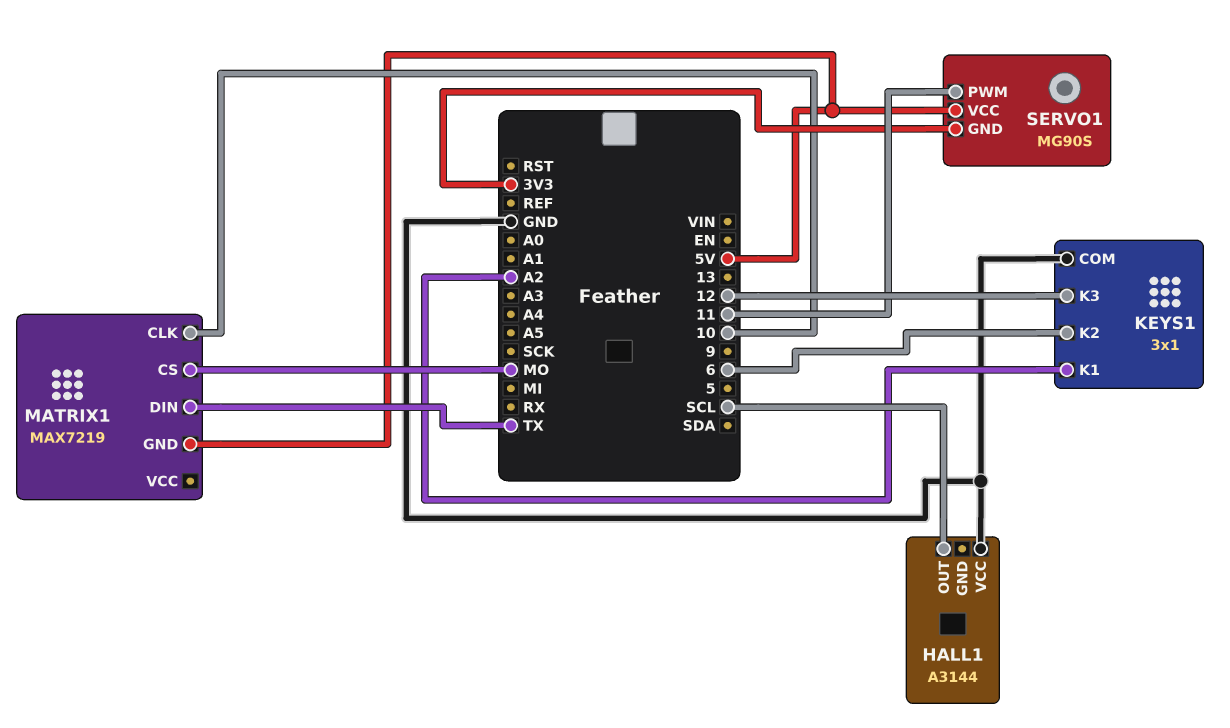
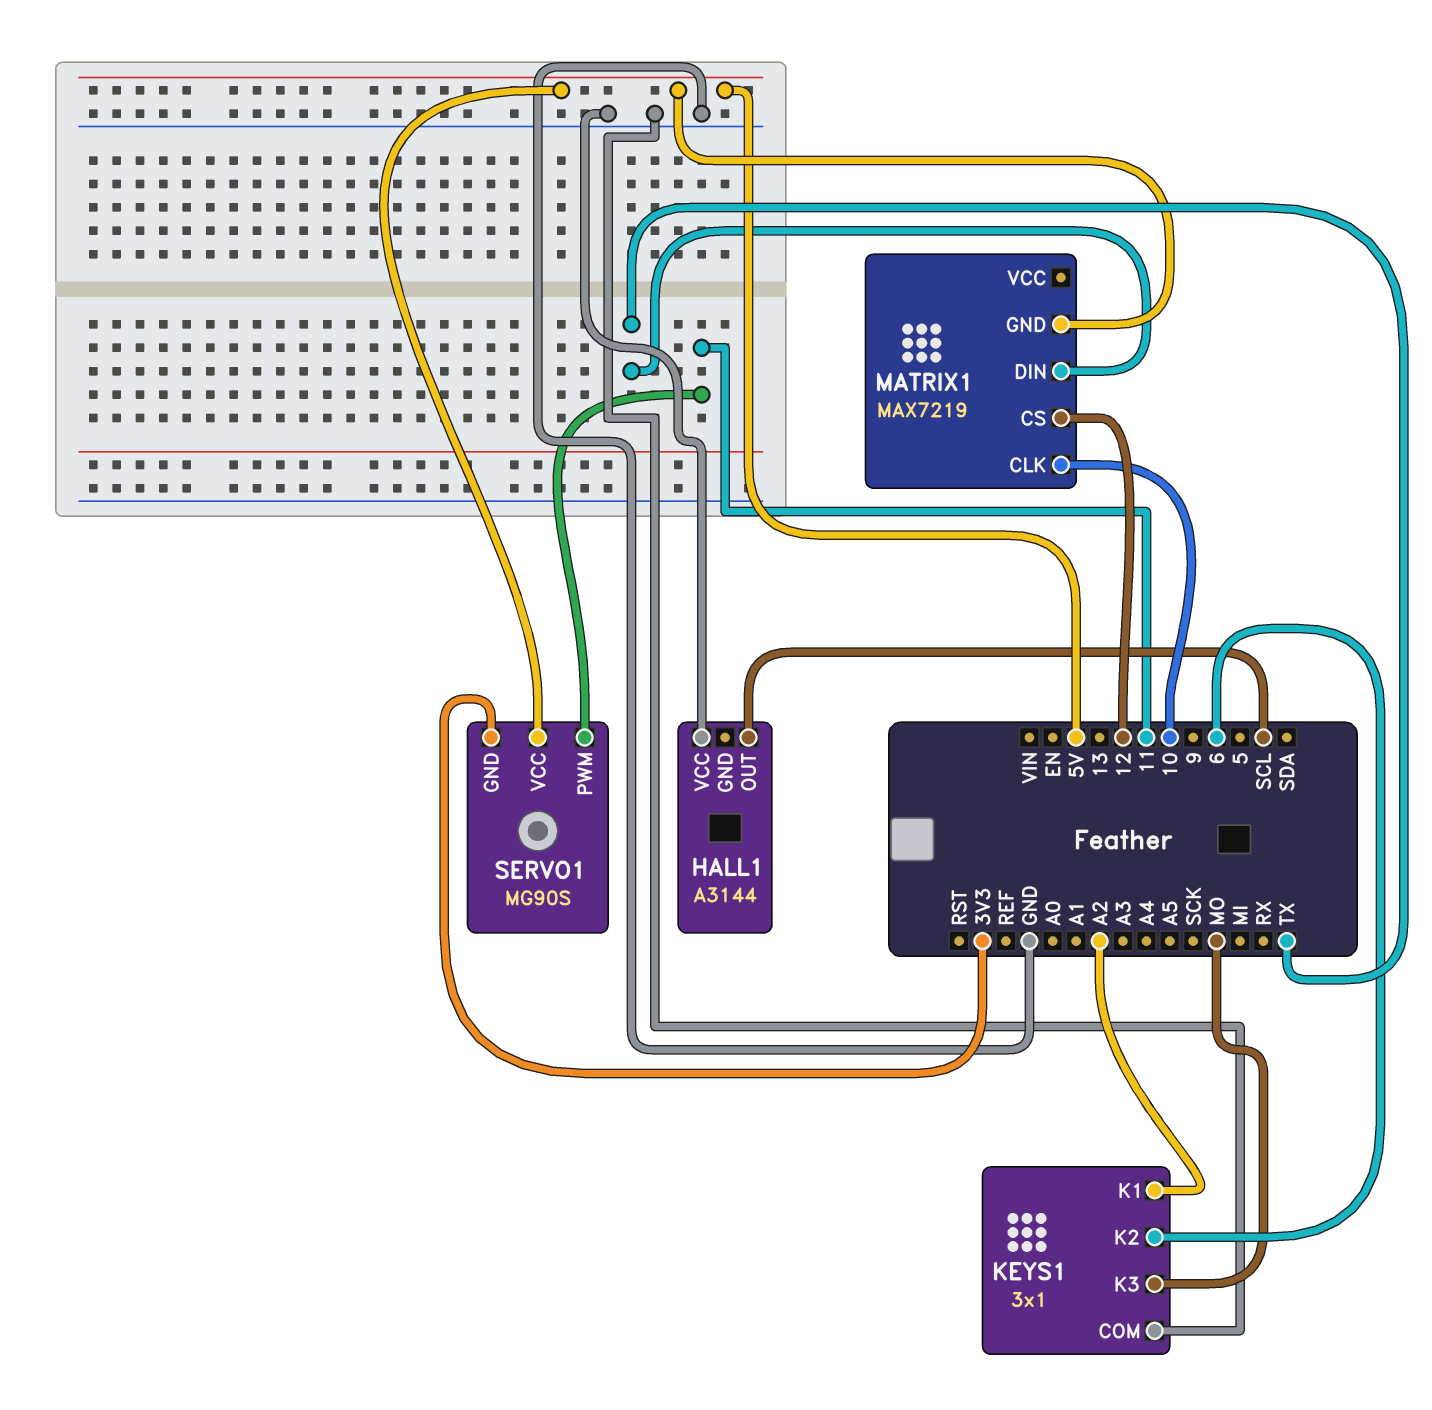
KEYS1 pin K3: 12 -> MO
MATRIX1 pin CS: MO -> 12

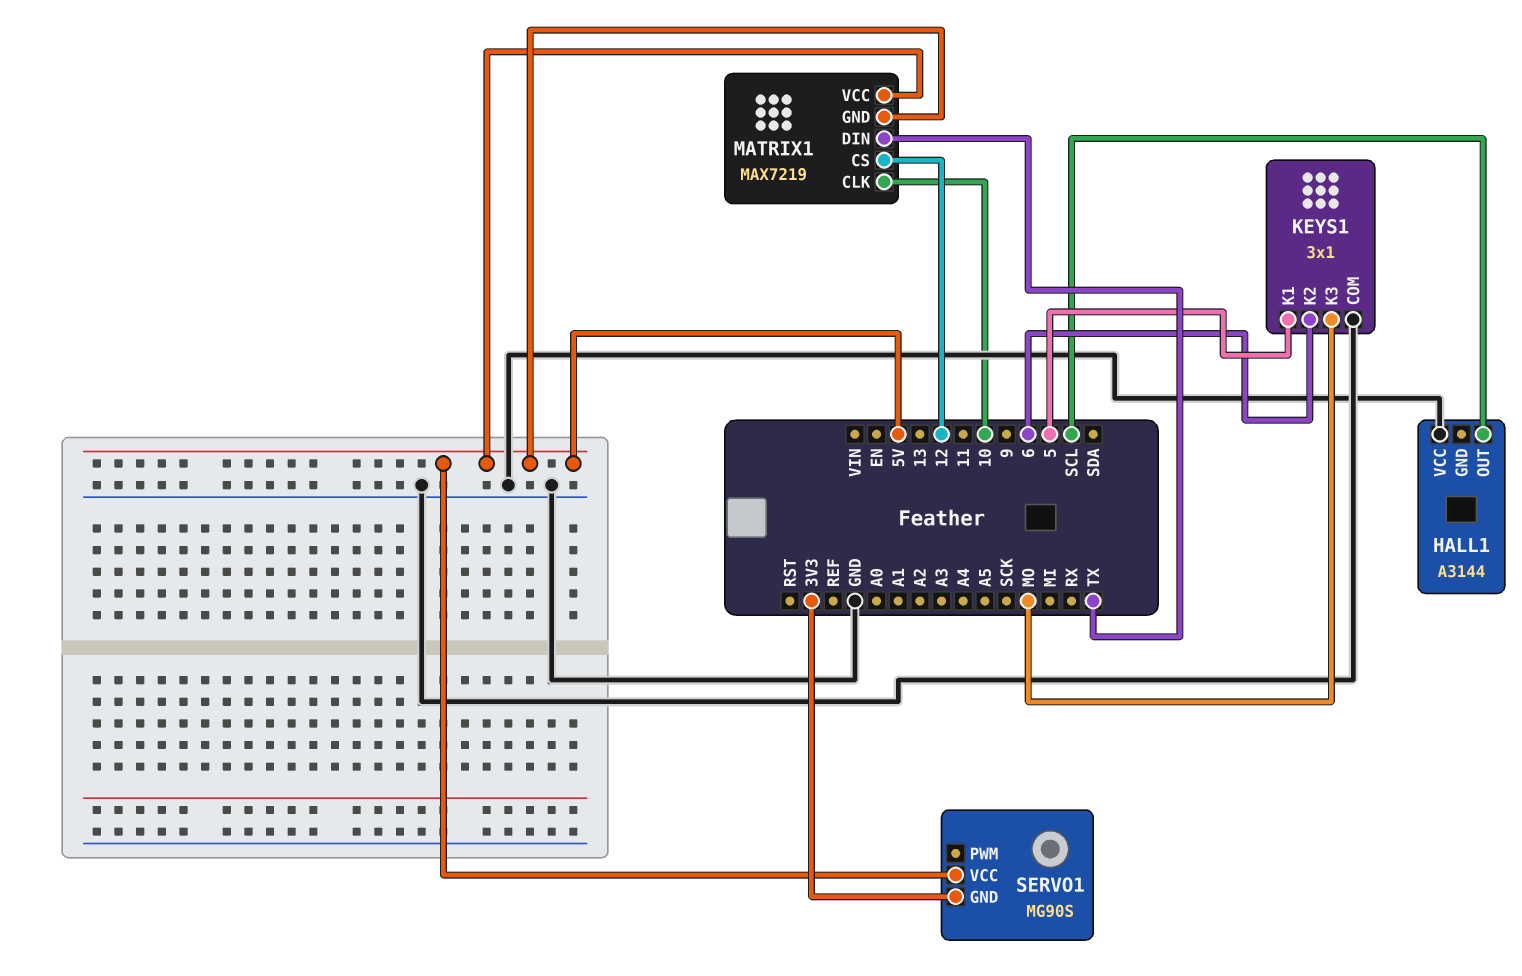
KEYS1 pin K1: A2 -> 5
MATRIX1 pin VCC: none -> 5V
SERVO1 pin PWM: 11 -> none

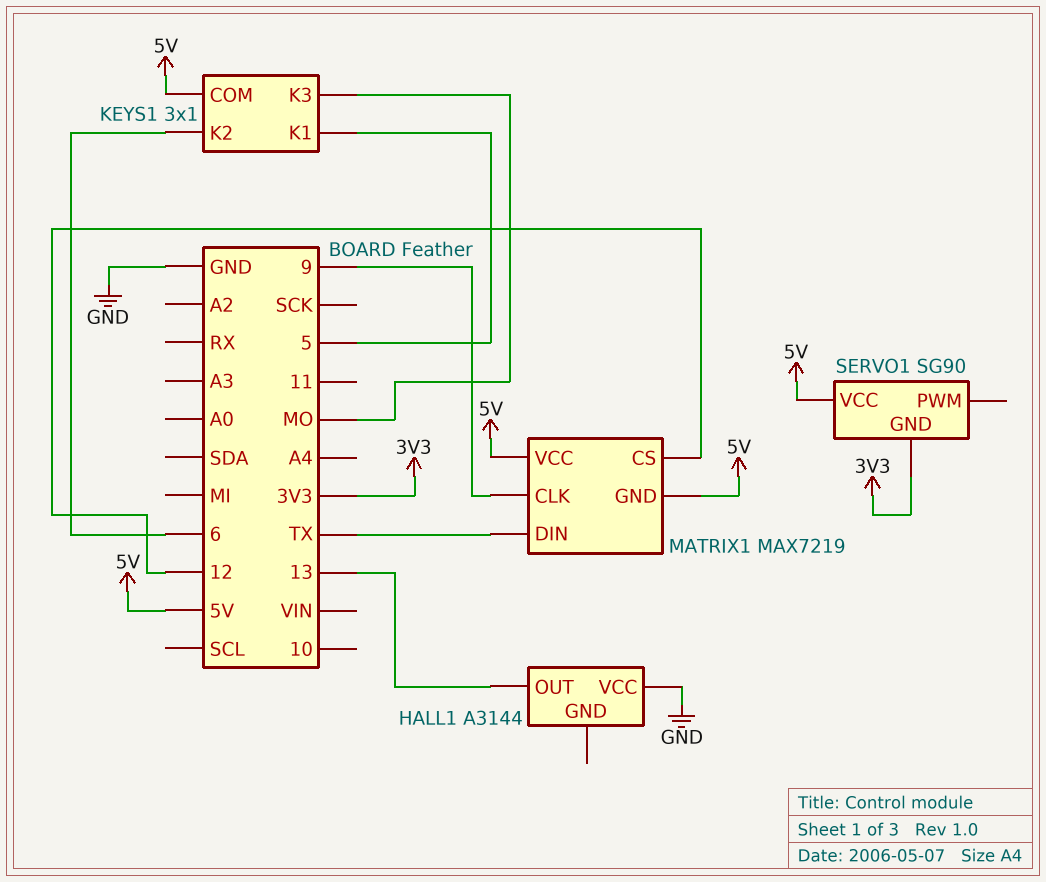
HALL1 pin OUT: SCL -> 13
KEYS1 pin COM: GND -> 5V
MATRIX1 pin CLK: 10 -> 9
SERVO1: MG90S -> SG90

